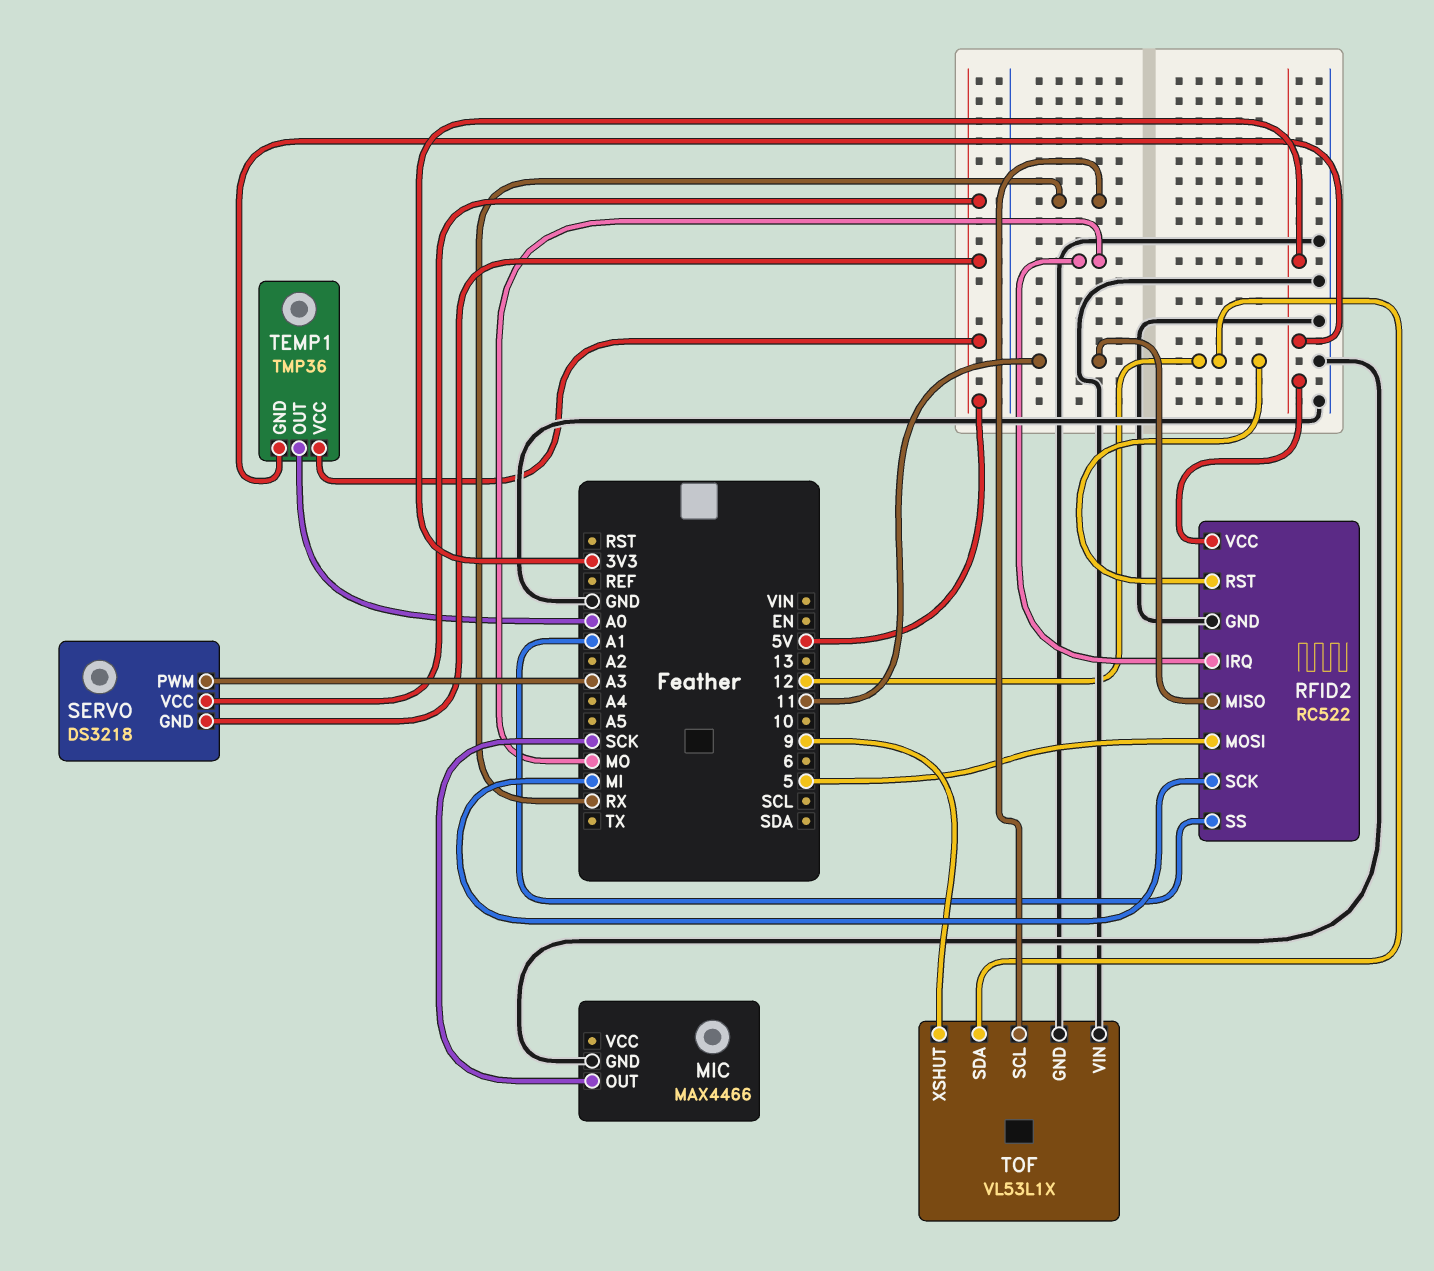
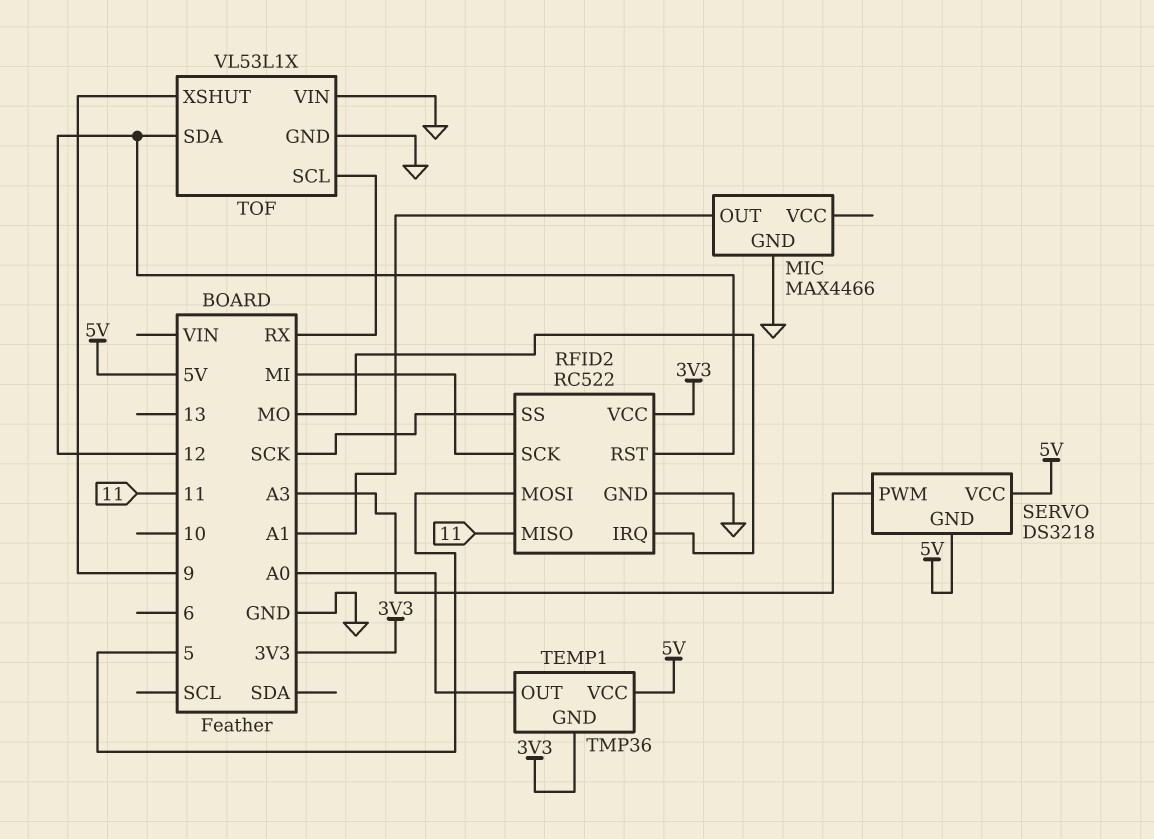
MIC pin OUT: SCK -> A1
RFID2 pin SS: A1 -> SCK

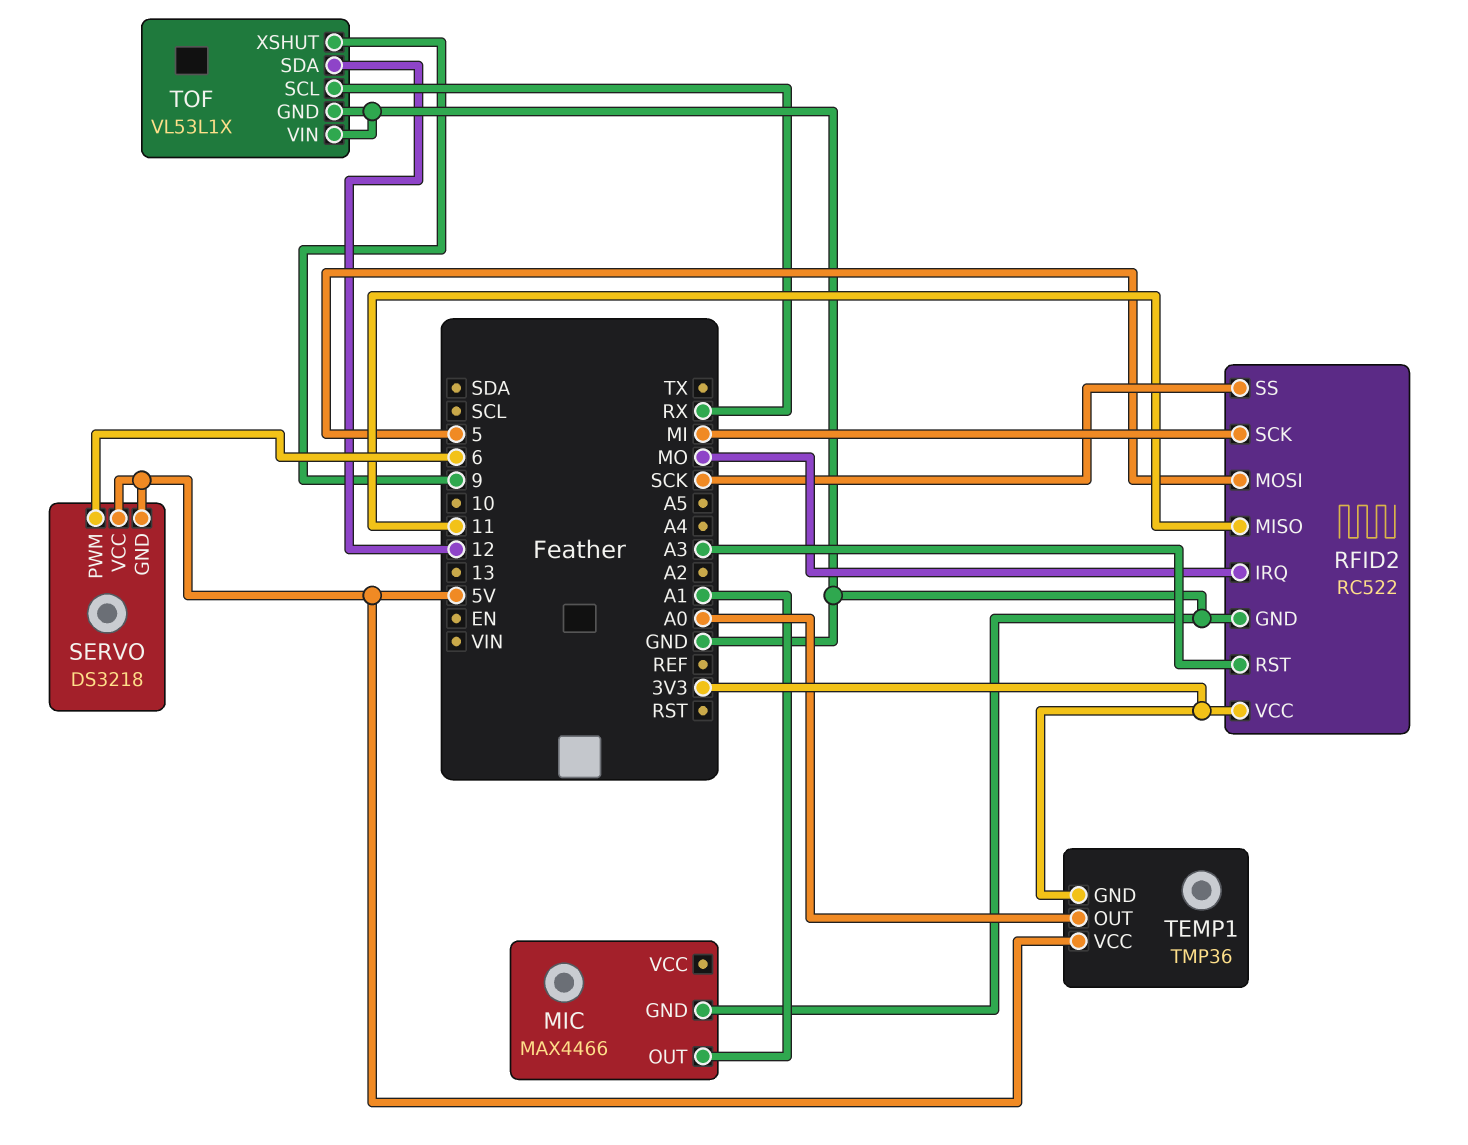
RFID2 pin RST: 12 -> A3
SERVO pin PWM: A3 -> 6

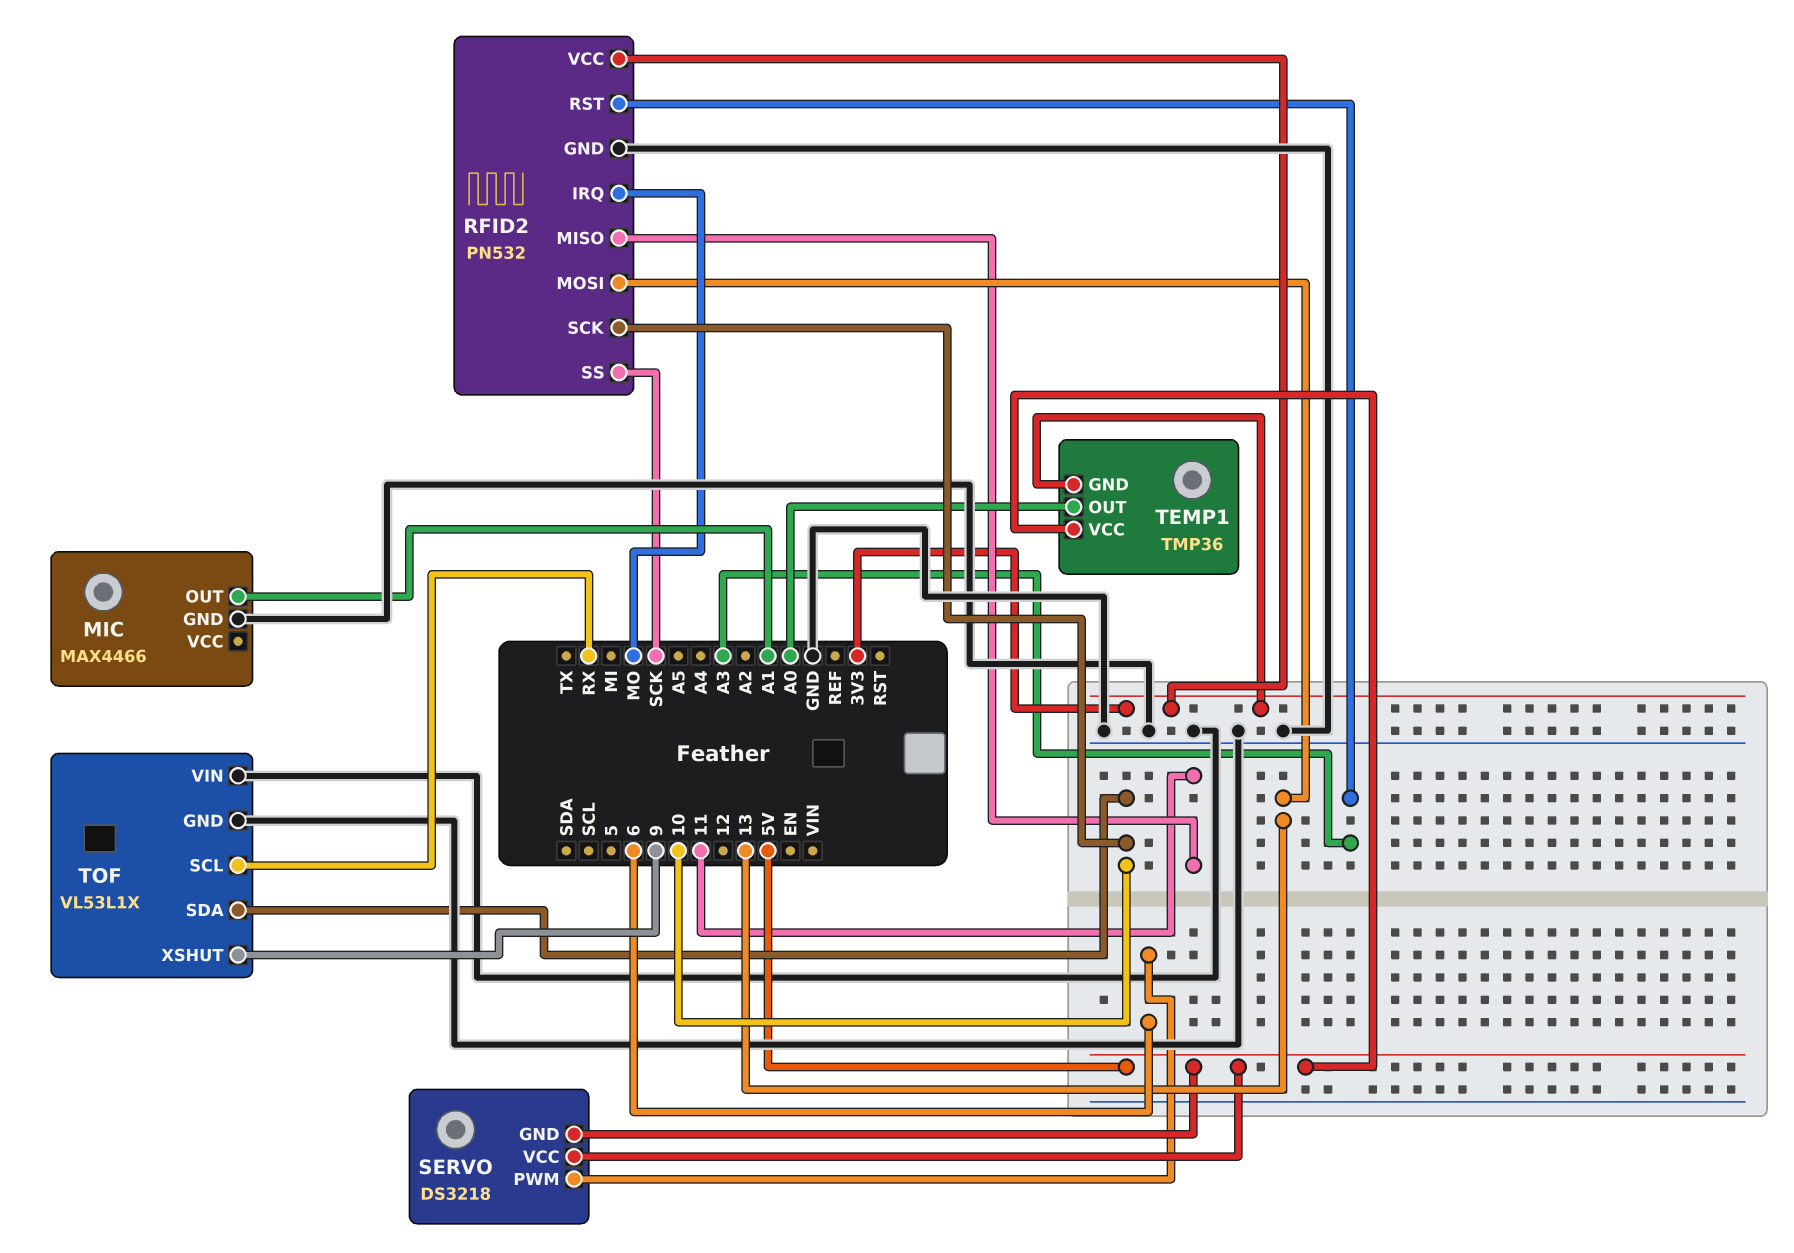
RFID2: RC522 -> PN532
RFID2 pin MOSI: 5 -> 13
RFID2 pin SCK: MI -> 10
TOF pin SDA: 12 -> 10

